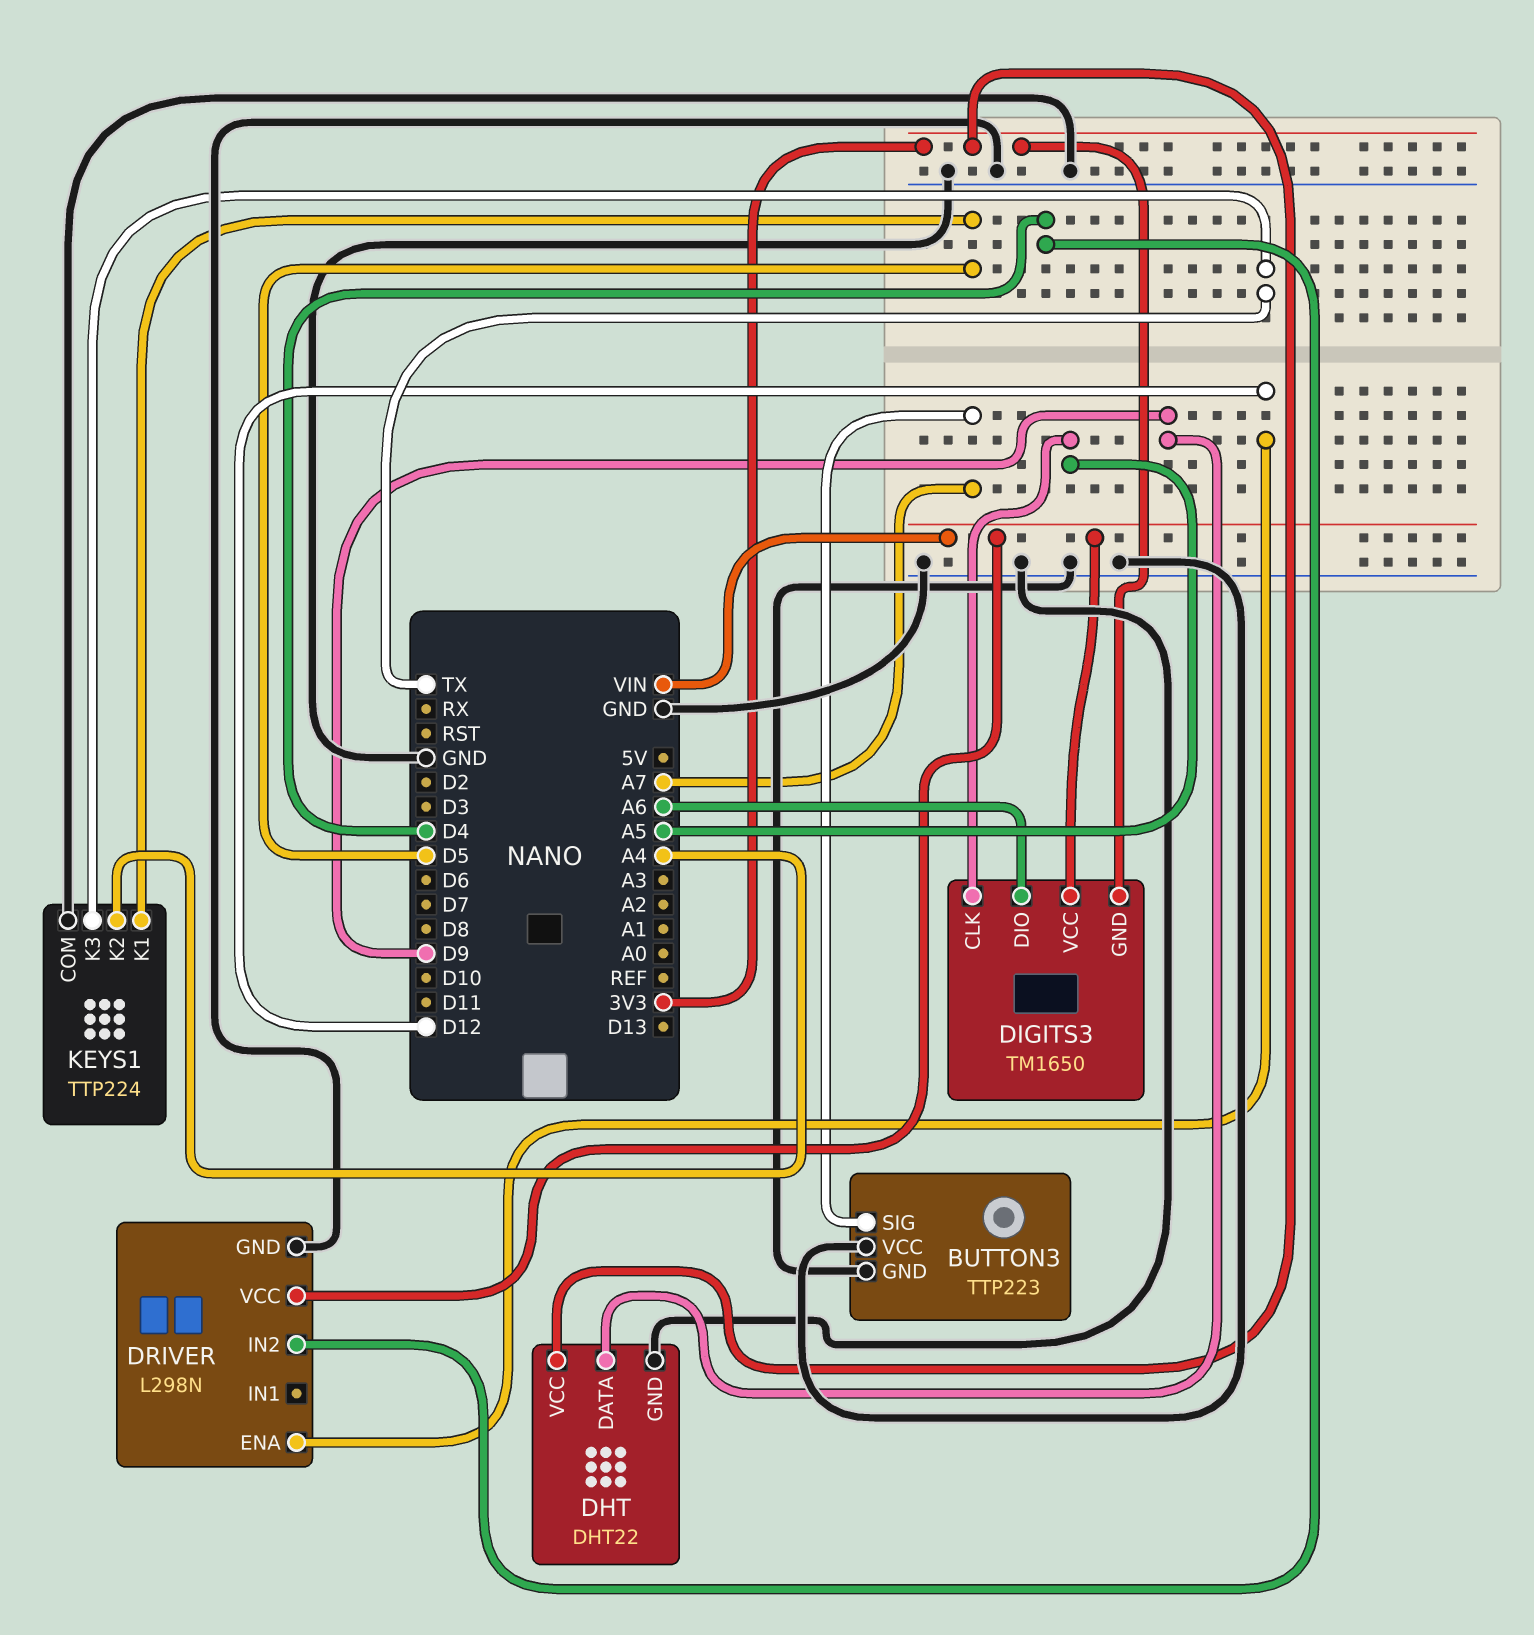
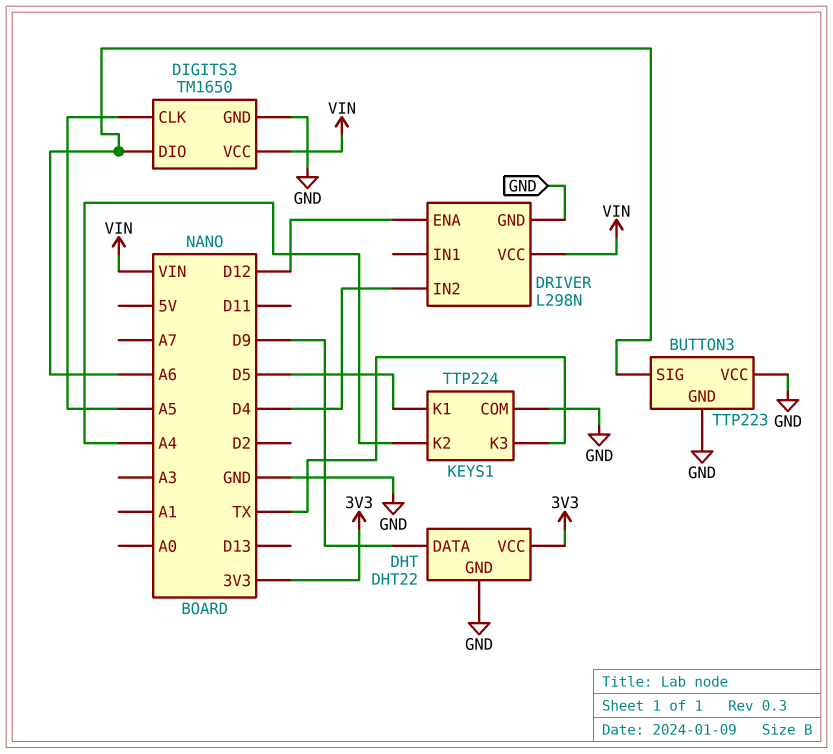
BUTTON3 pin SIG: A7 -> A6
DIGITS3 pin GND: 3V3 -> GND

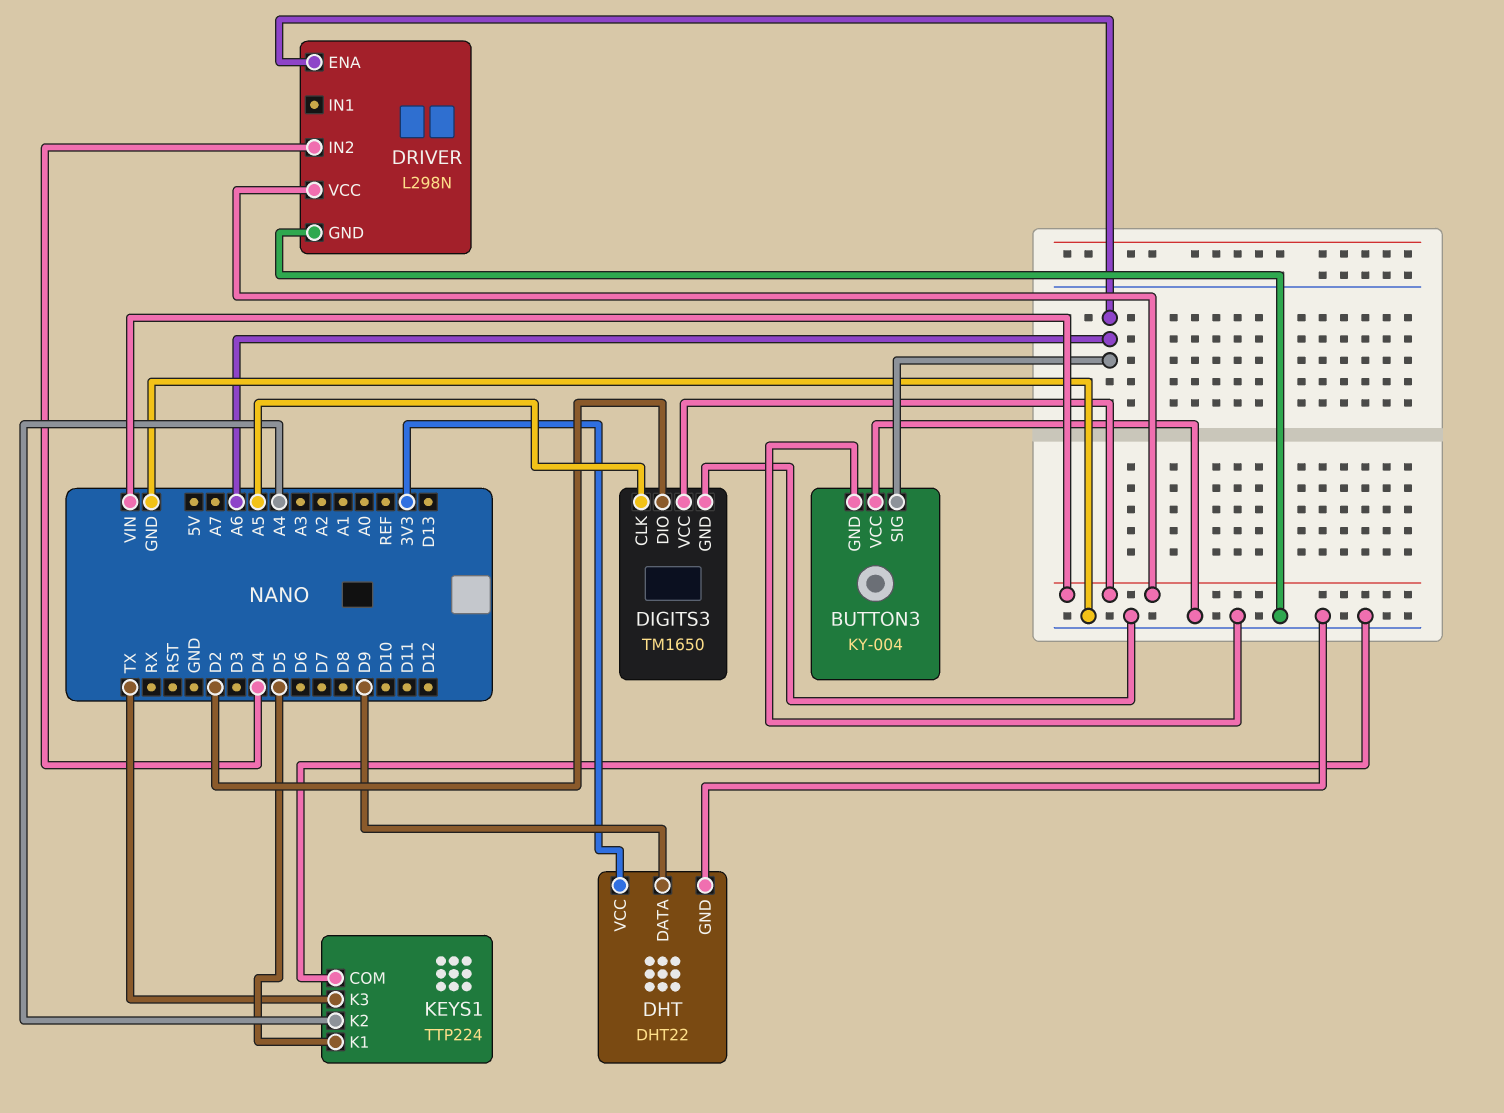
BUTTON3: TTP223 -> KY-004
DIGITS3 pin DIO: A6 -> D2
DRIVER pin ENA: D12 -> A6

